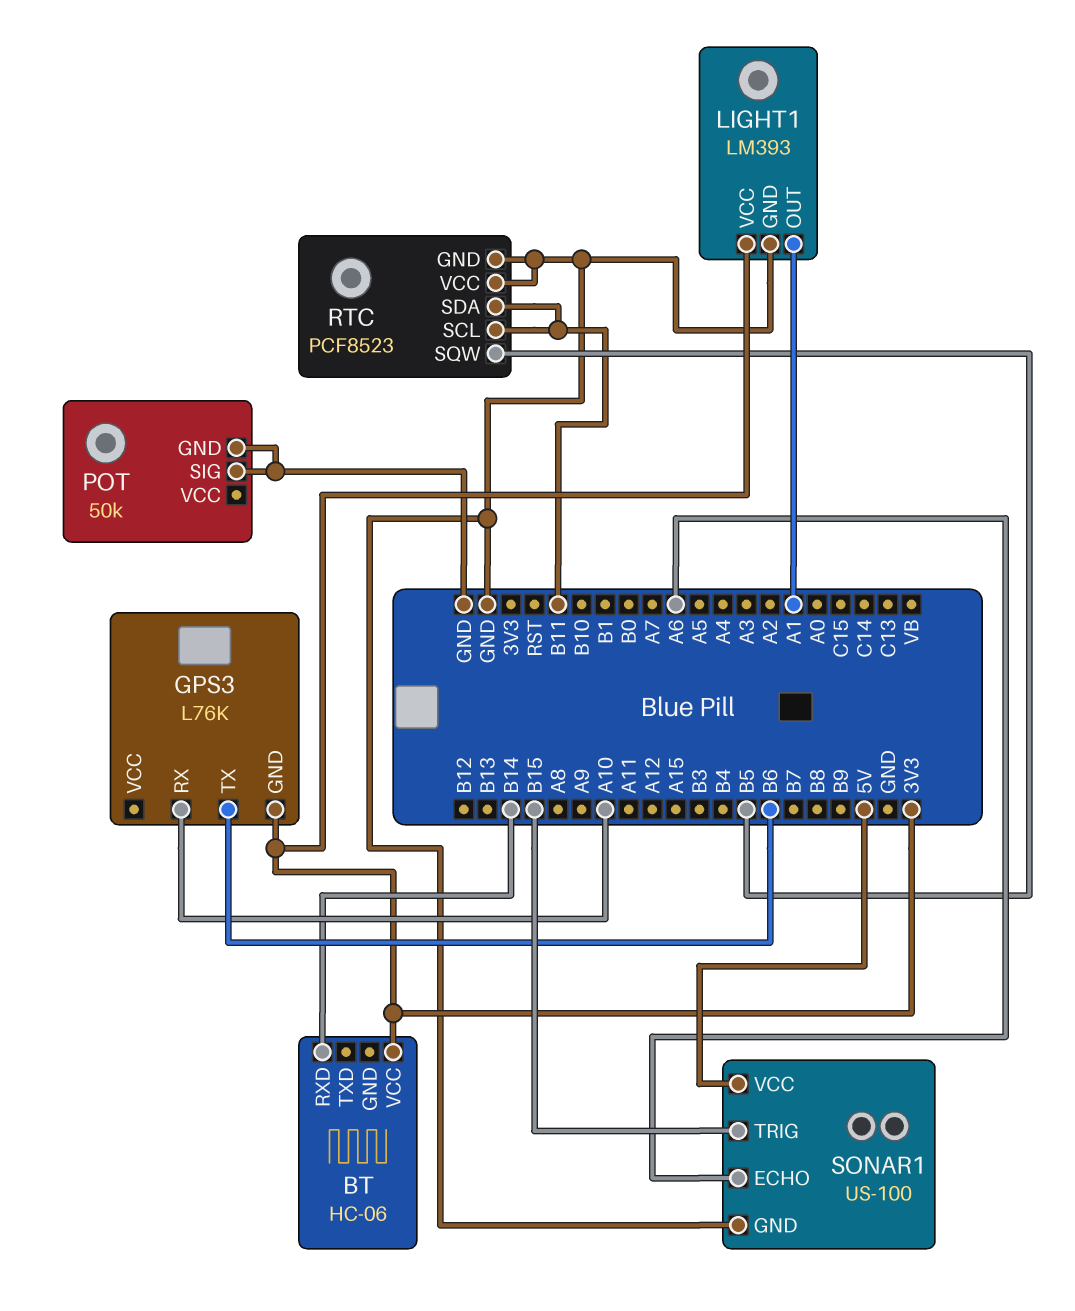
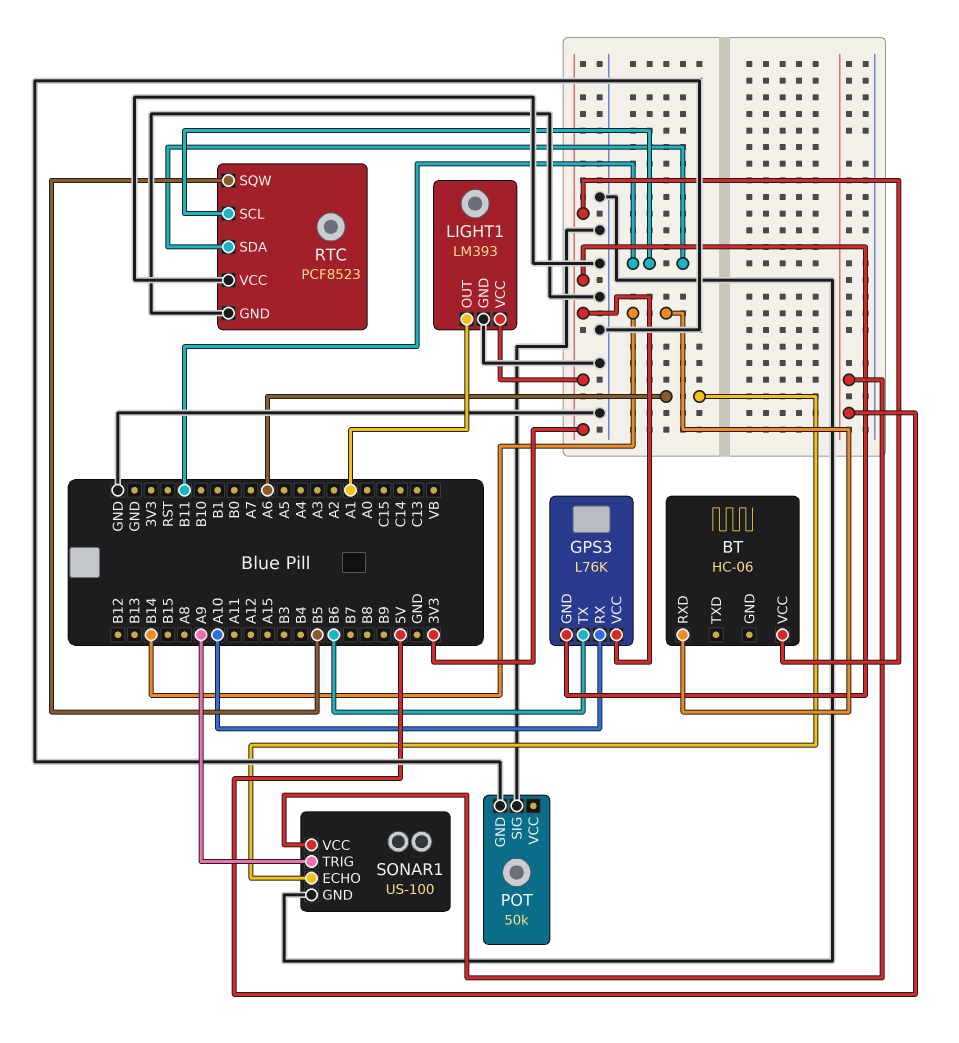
GPS3 pin VCC: none -> 3V3
SONAR1 pin TRIG: B15 -> A9

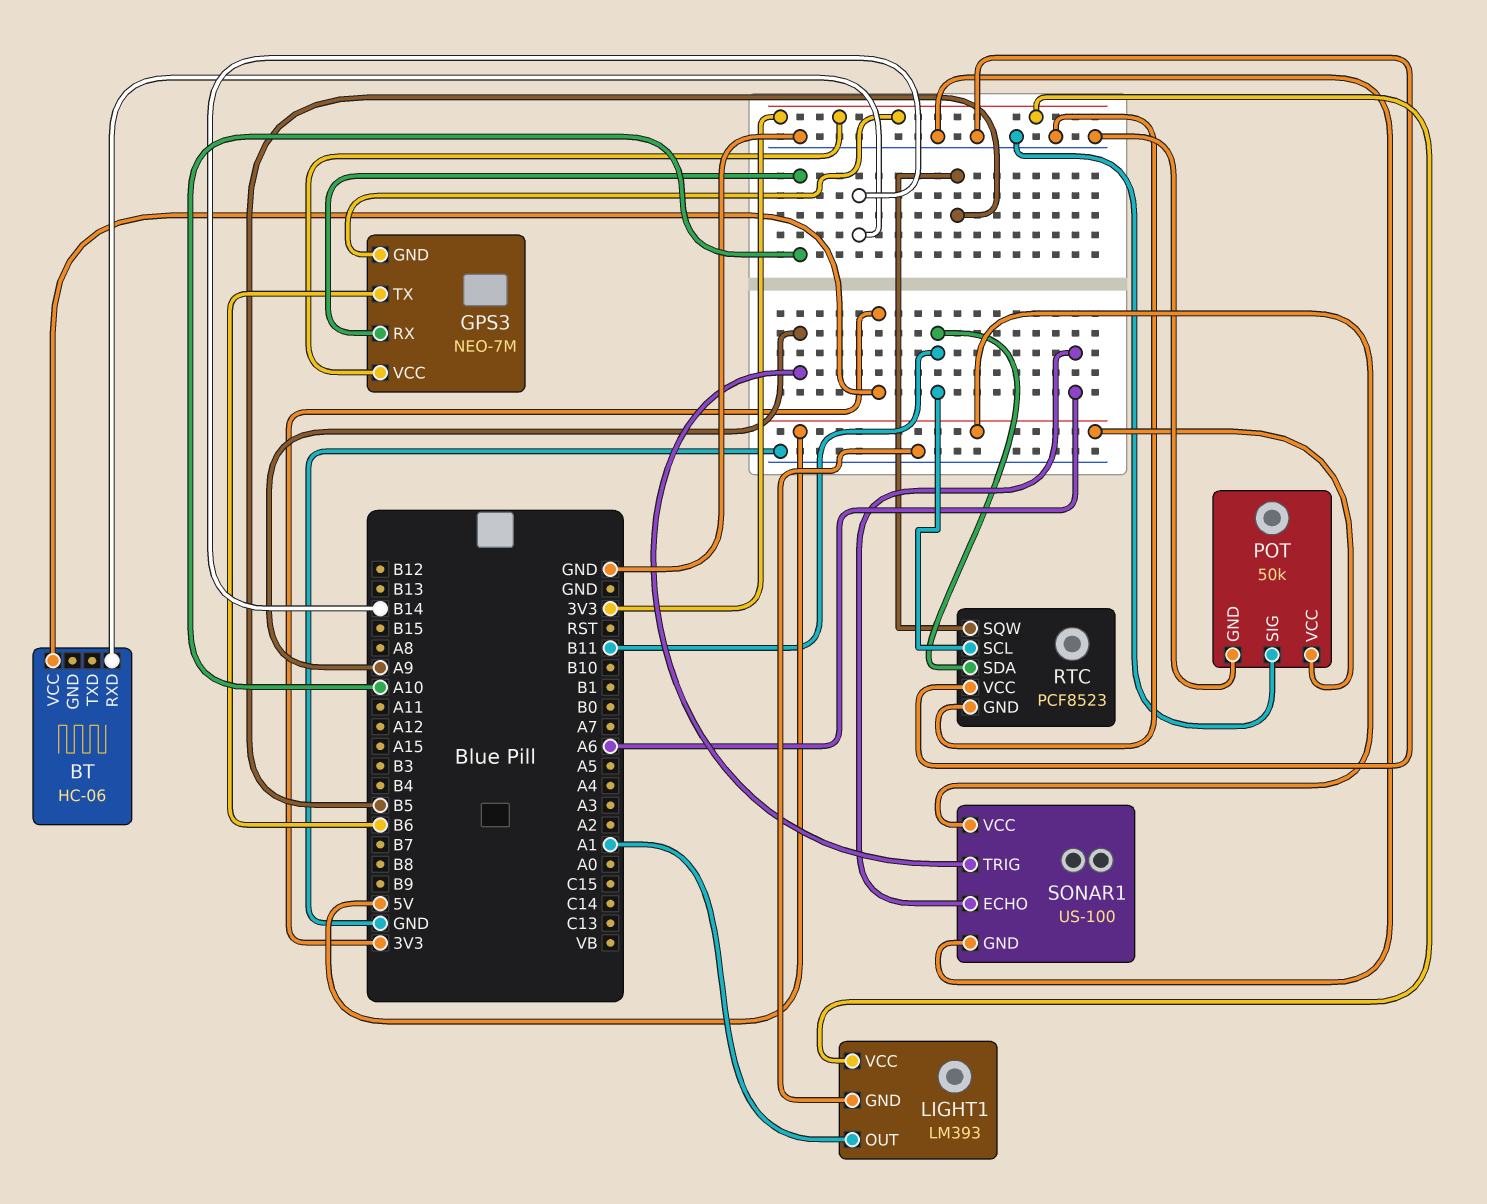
GPS3: L76K -> NEO-7M
POT pin VCC: none -> 5V

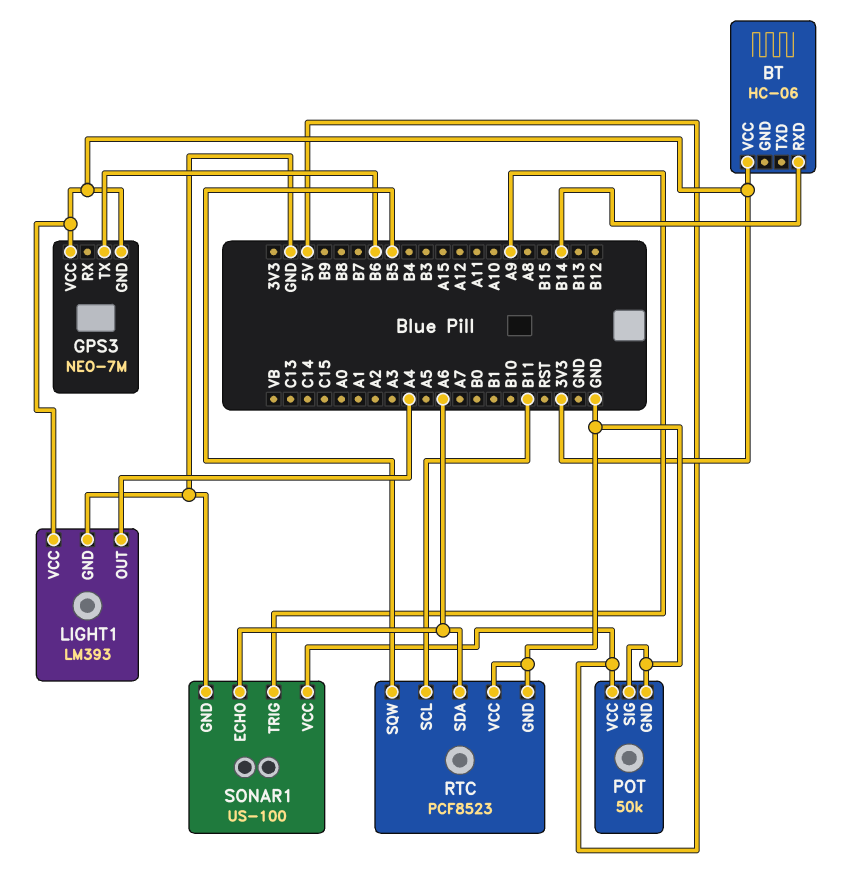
GPS3 pin RX: A10 -> none
LIGHT1 pin OUT: A1 -> A4
RTC pin SDA: B11 -> A6

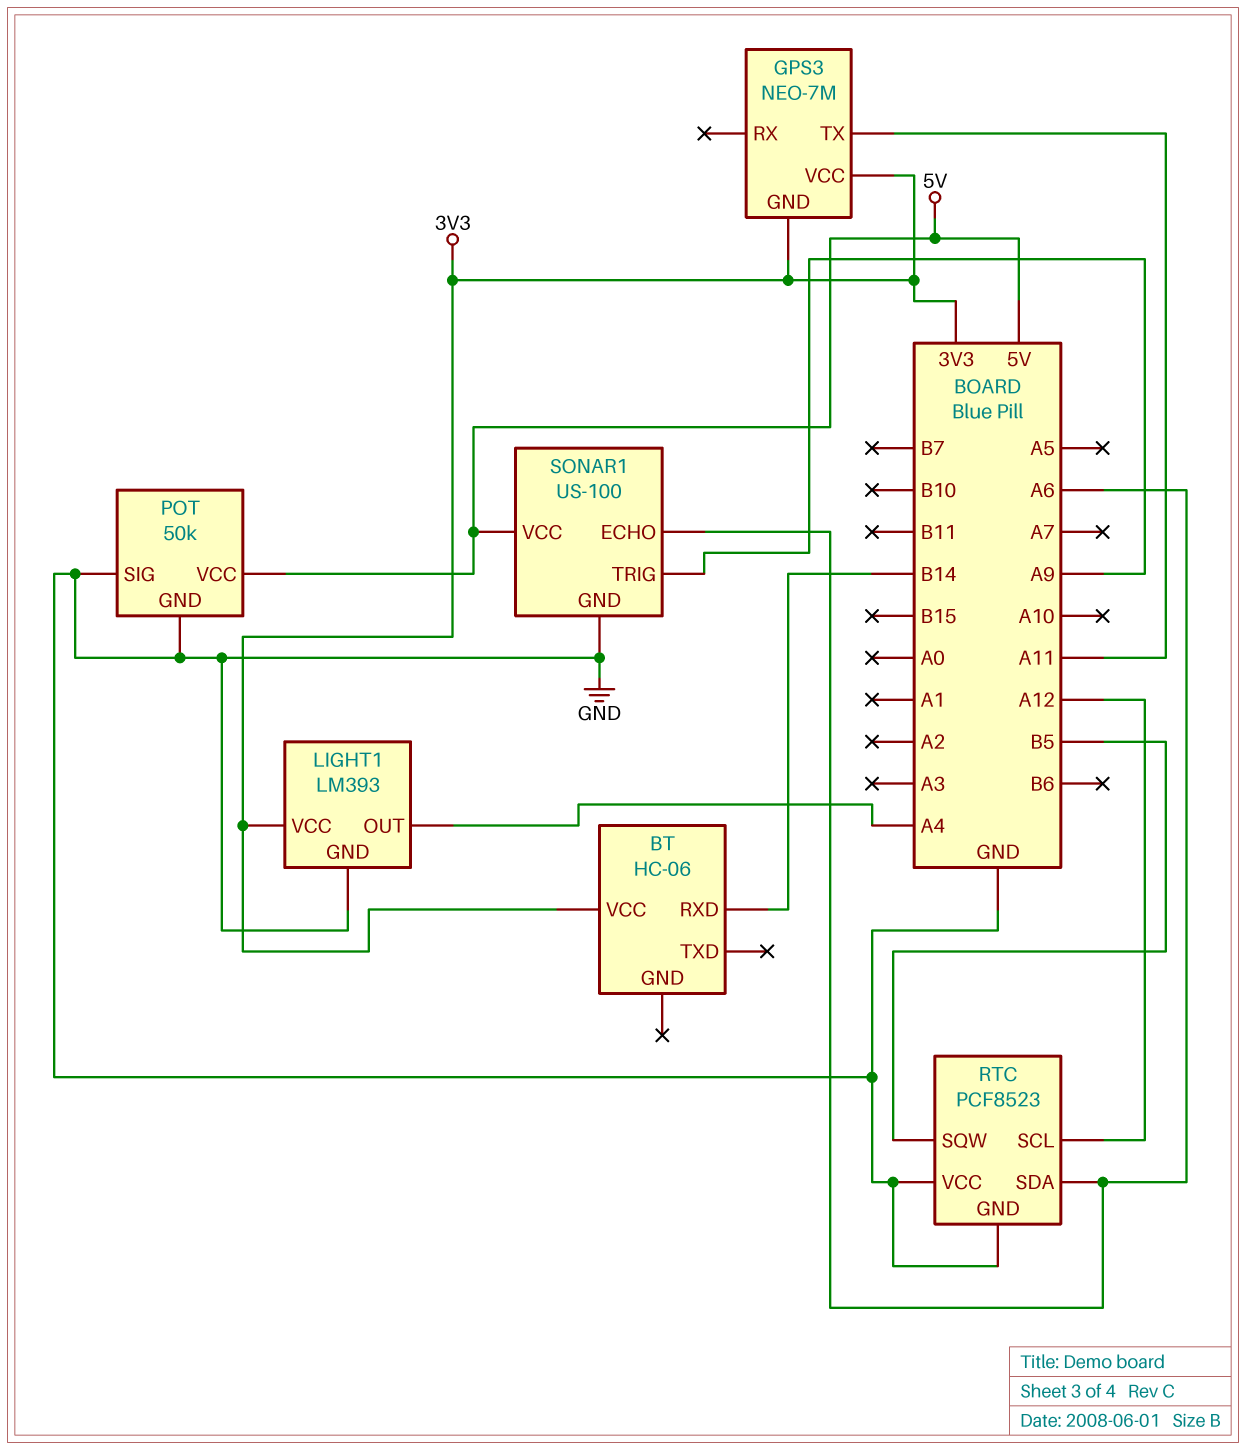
GPS3 pin TX: B6 -> A11
RTC pin SCL: B11 -> A12

